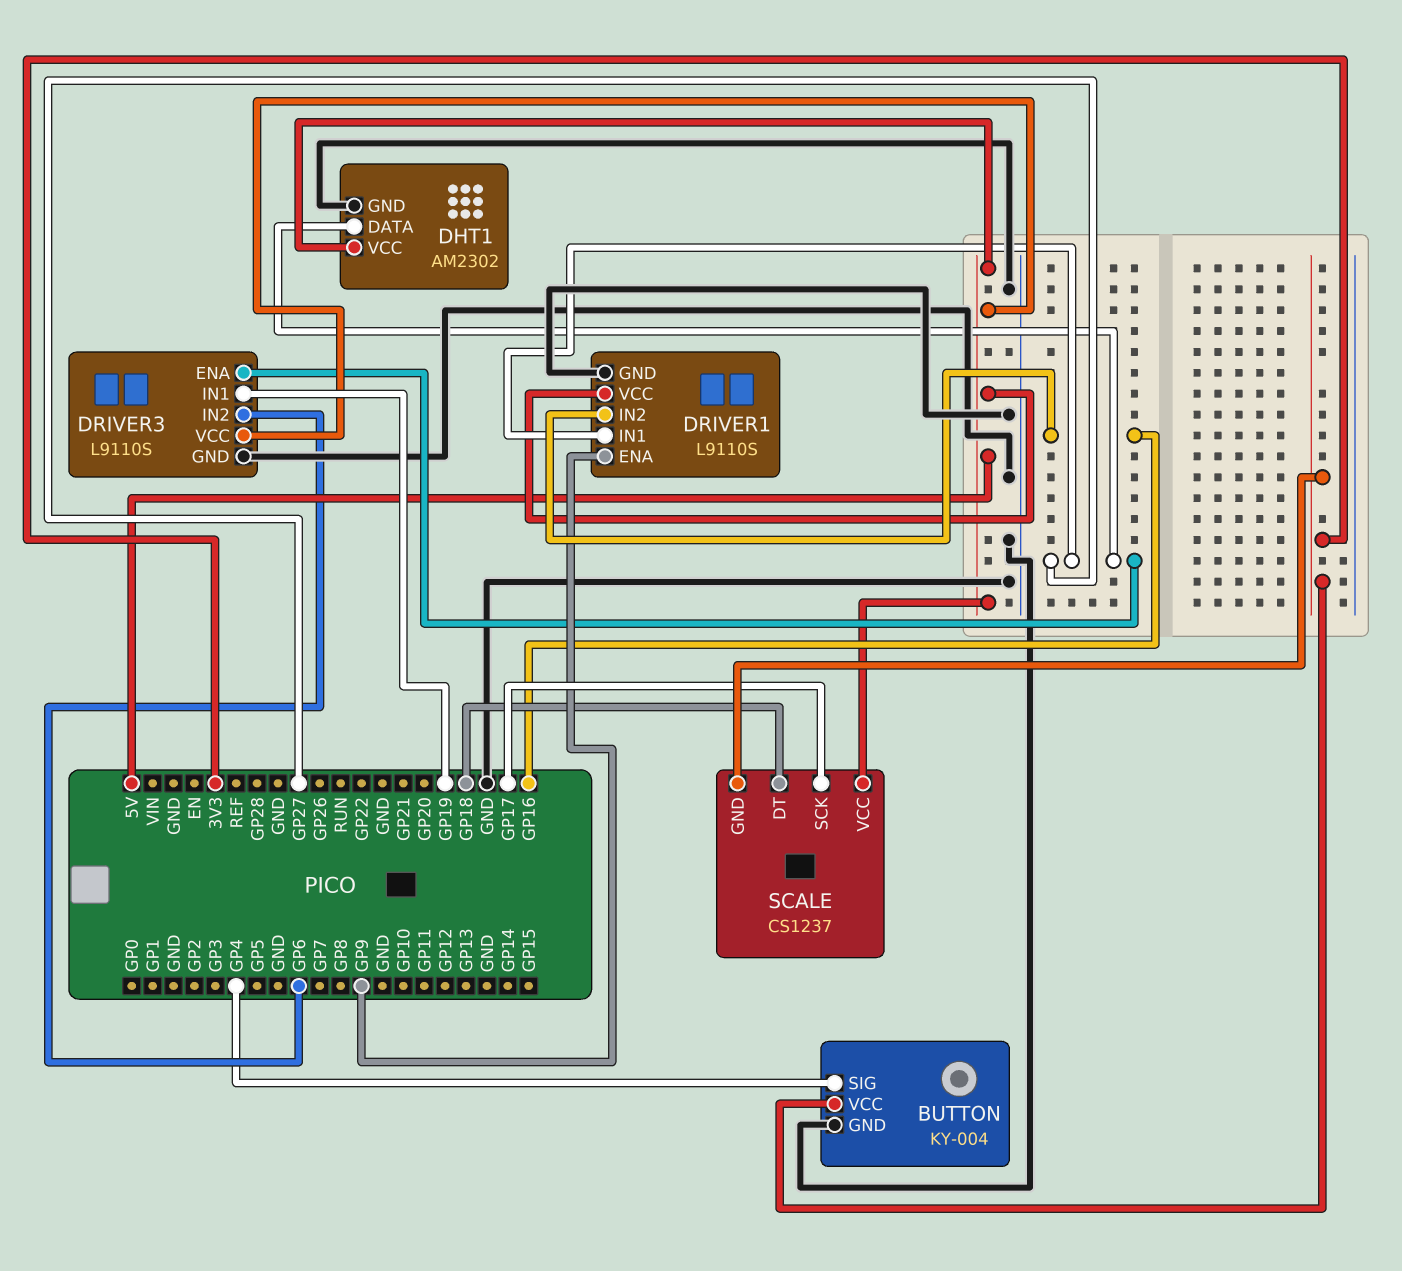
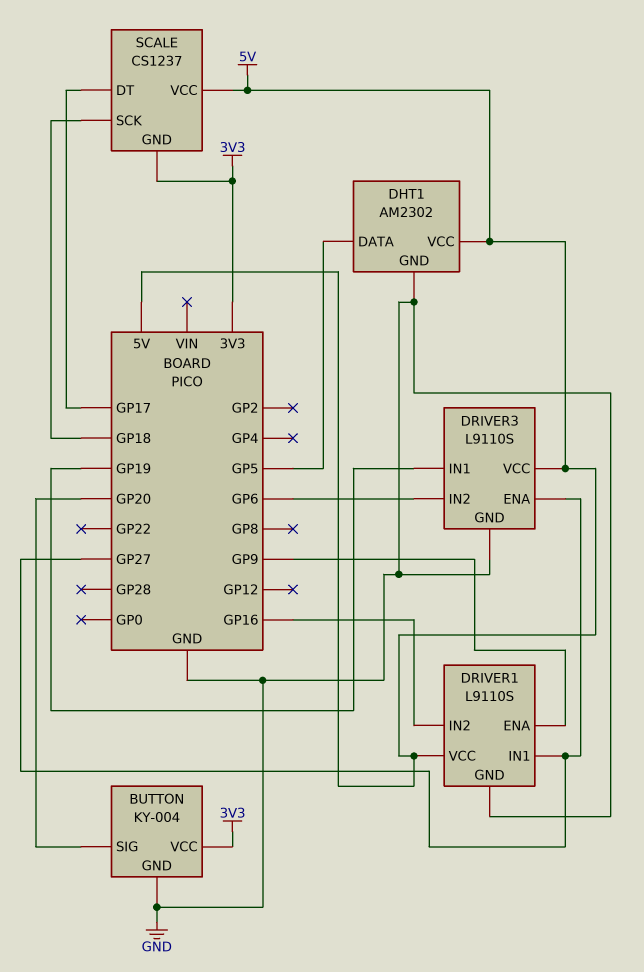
BUTTON pin SIG: GP4 -> GP20
DHT1 pin DATA: GP27 -> GP5
SCALE pin DT: GP18 -> GP17
SCALE pin SCK: GP17 -> GP18

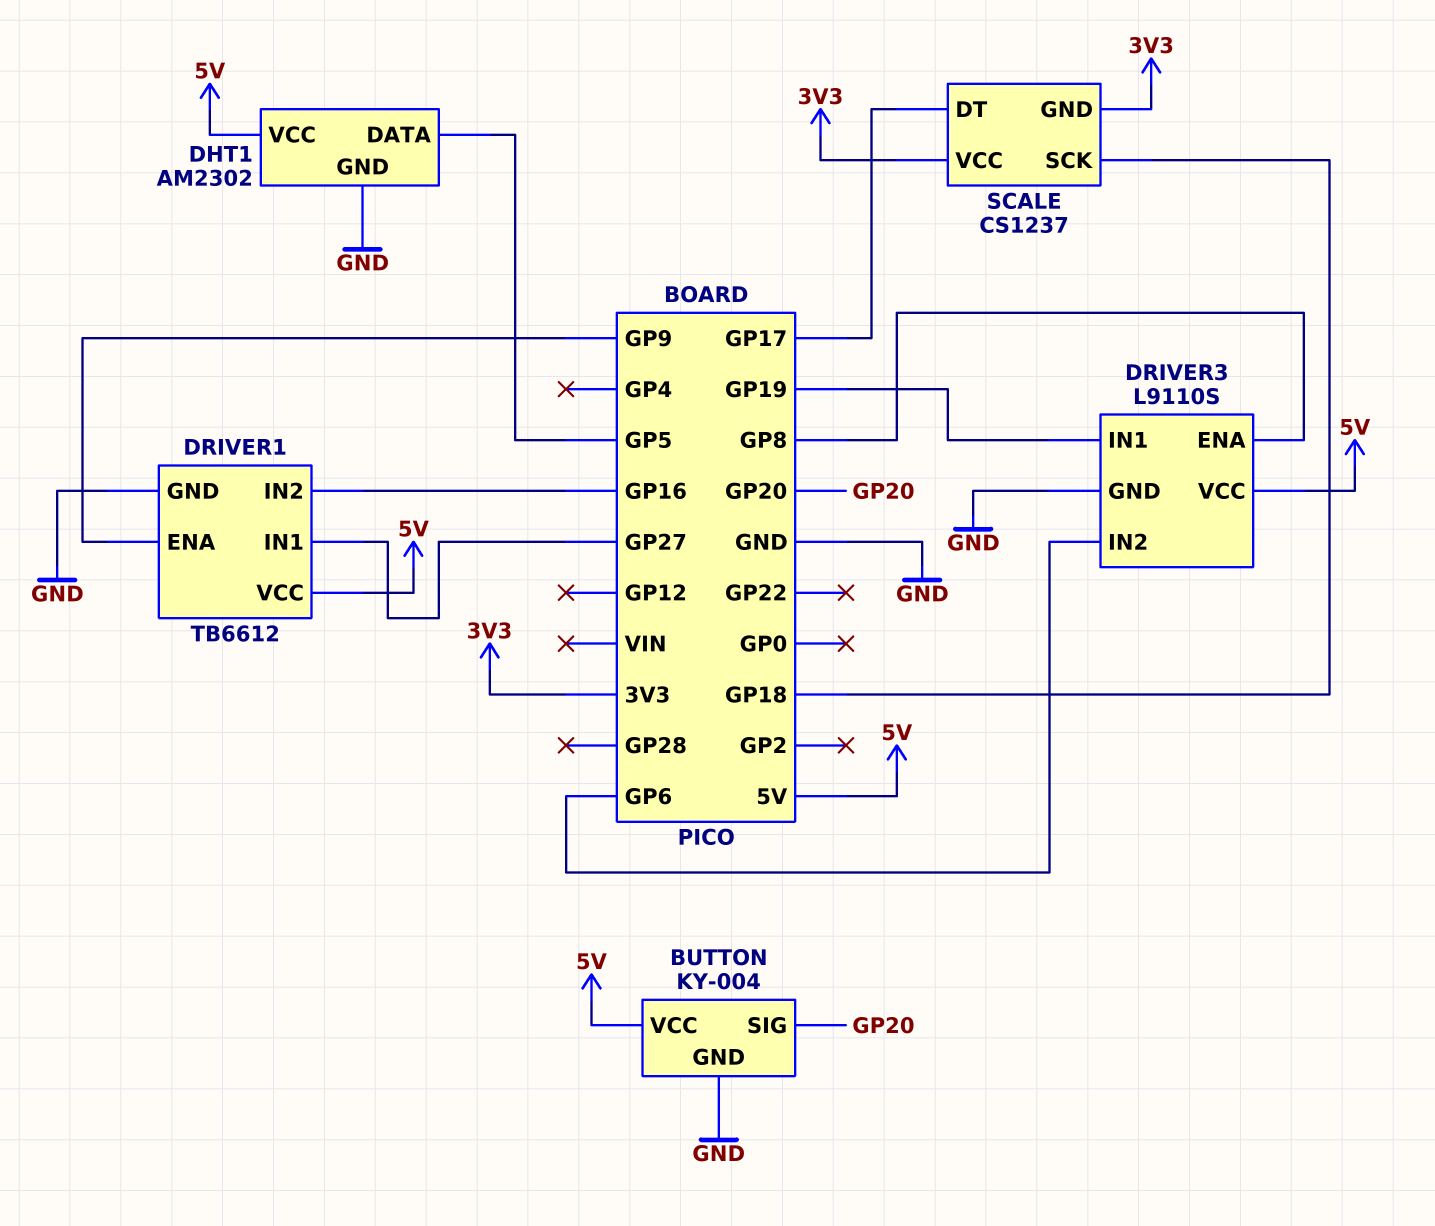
BUTTON pin VCC: 3V3 -> 5V
DRIVER1: L9110S -> TB6612
DRIVER3 pin ENA: GP27 -> GP8
SCALE pin VCC: 5V -> 3V3

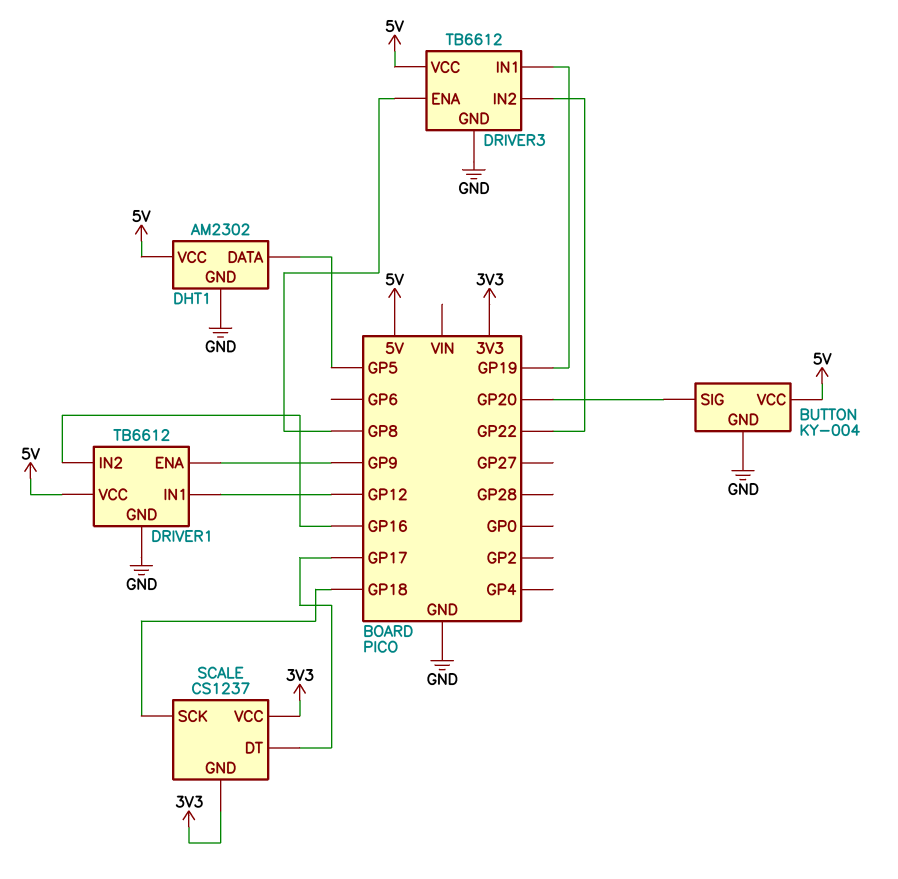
DRIVER1 pin IN1: GP27 -> GP12
DRIVER3: L9110S -> TB6612
DRIVER3 pin IN2: GP6 -> GP22

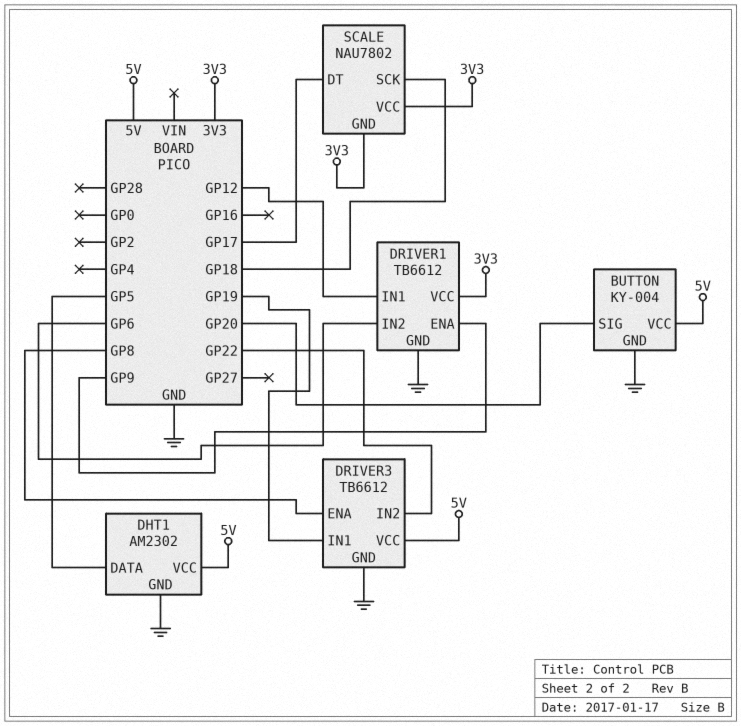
DRIVER1 pin IN2: GP16 -> GP6
DRIVER1 pin VCC: 5V -> 3V3
SCALE: CS1237 -> NAU7802

